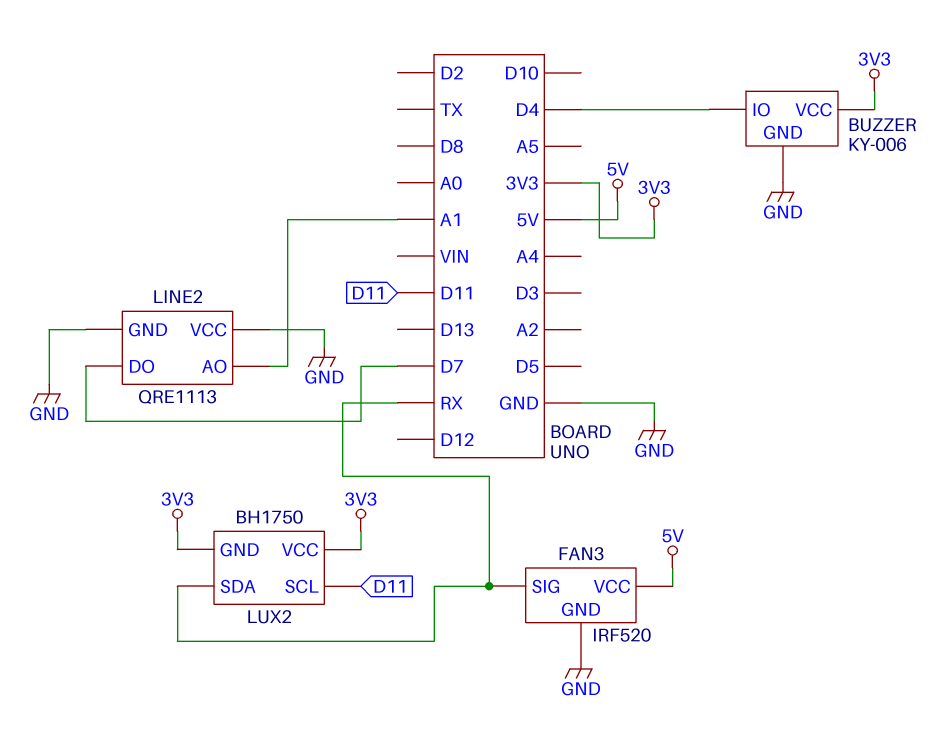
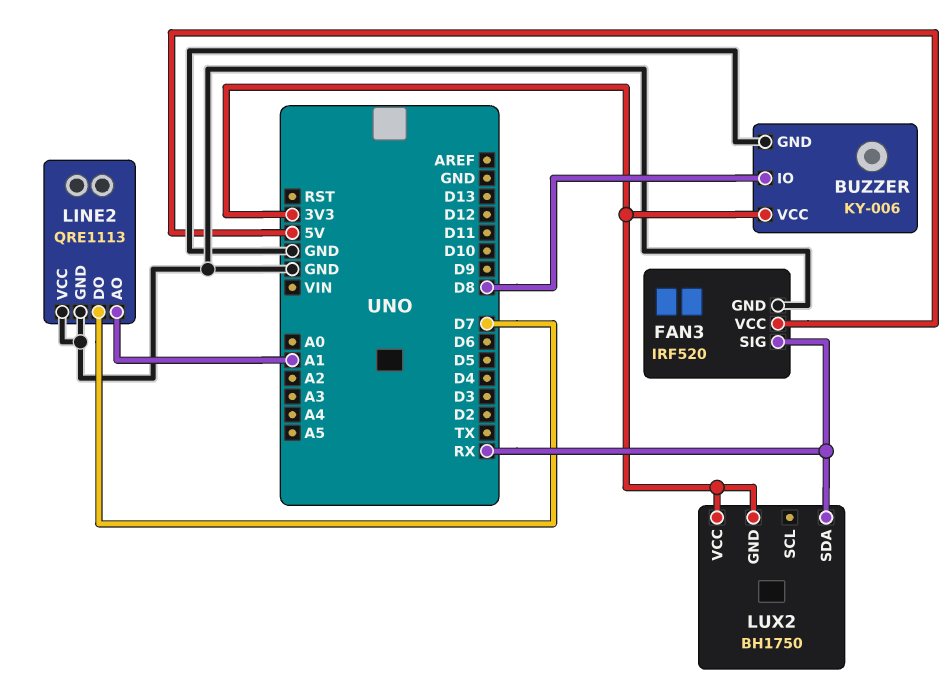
BUZZER pin IO: D4 -> D8
LUX2 pin SCL: D11 -> none

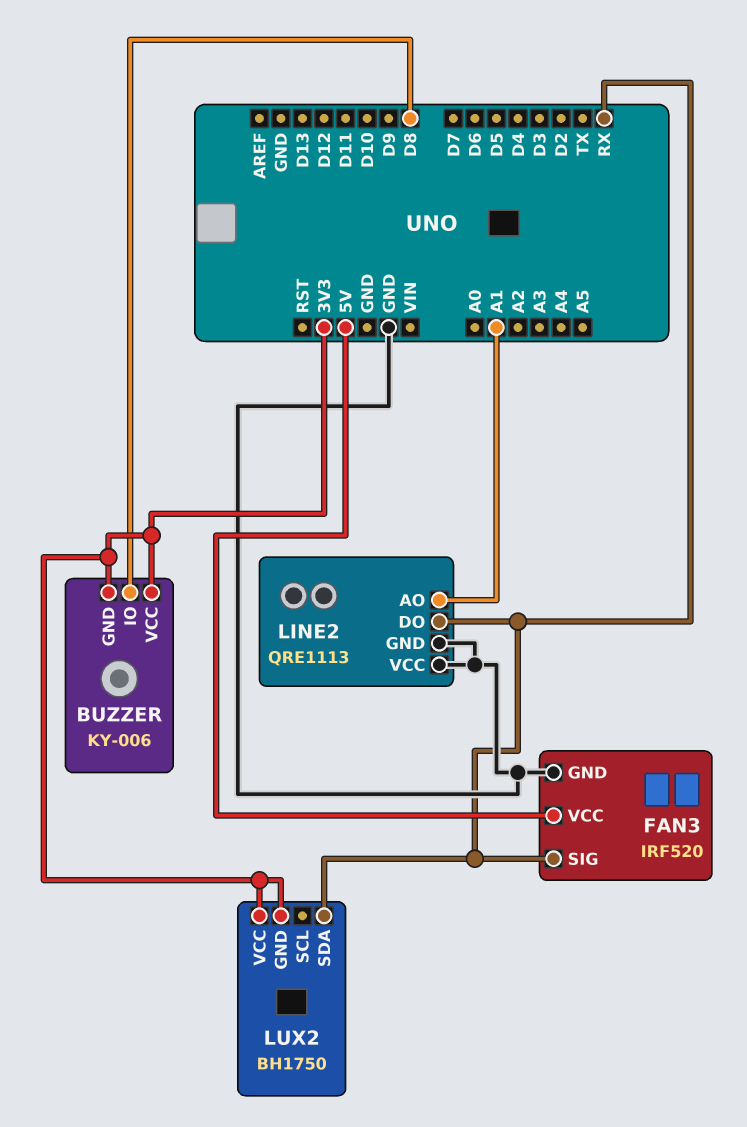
BUZZER pin GND: GND -> 3V3
LINE2 pin DO: D7 -> RX

